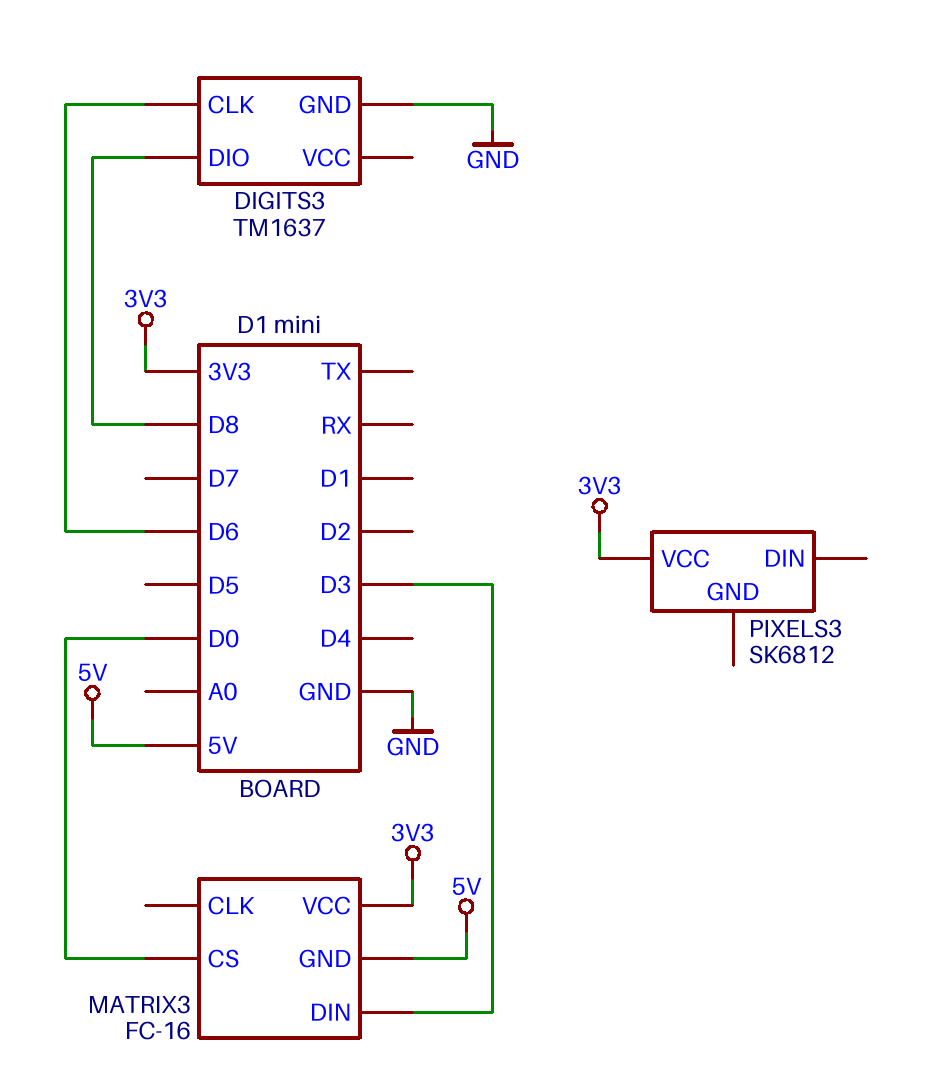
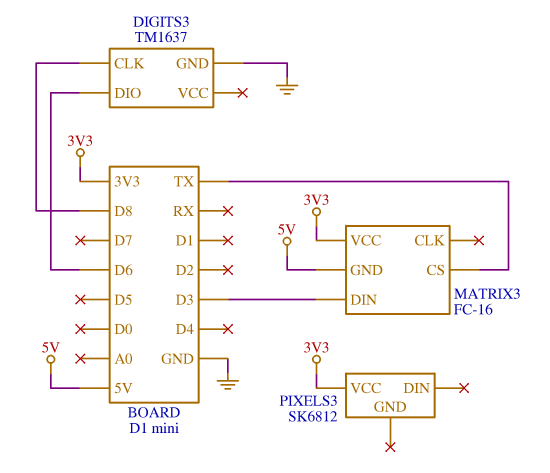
DIGITS3 pin CLK: D6 -> D8
DIGITS3 pin DIO: D8 -> D6
MATRIX3 pin CS: D0 -> TX

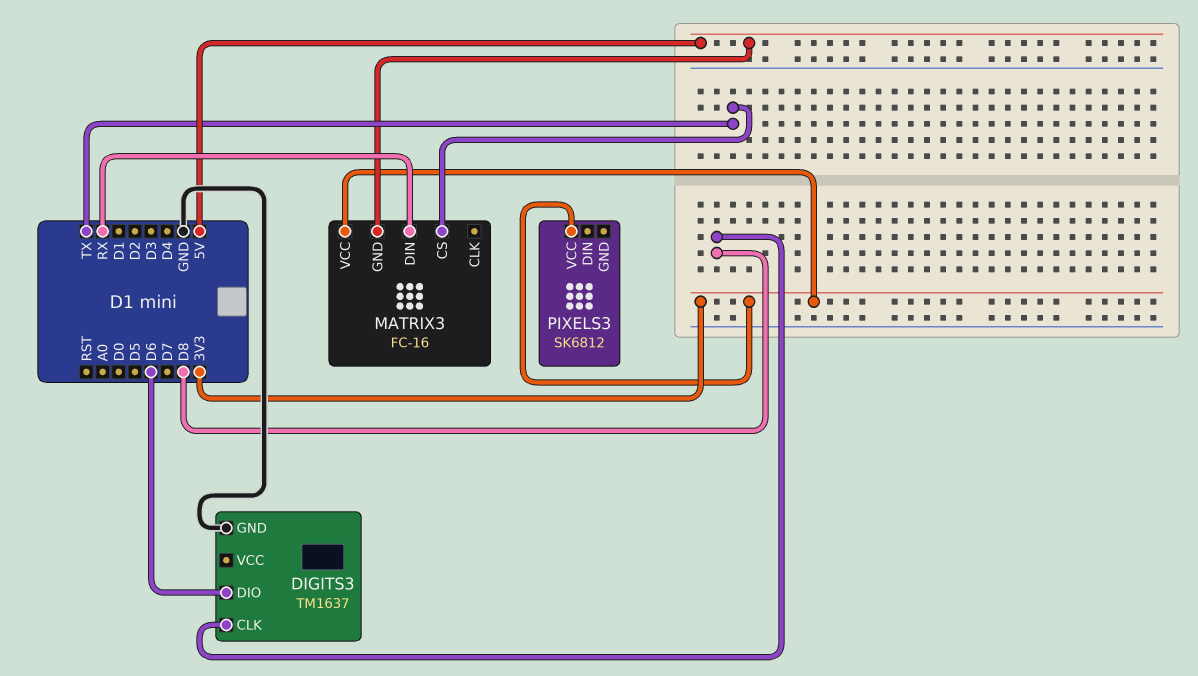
MATRIX3 pin DIN: D3 -> RX

